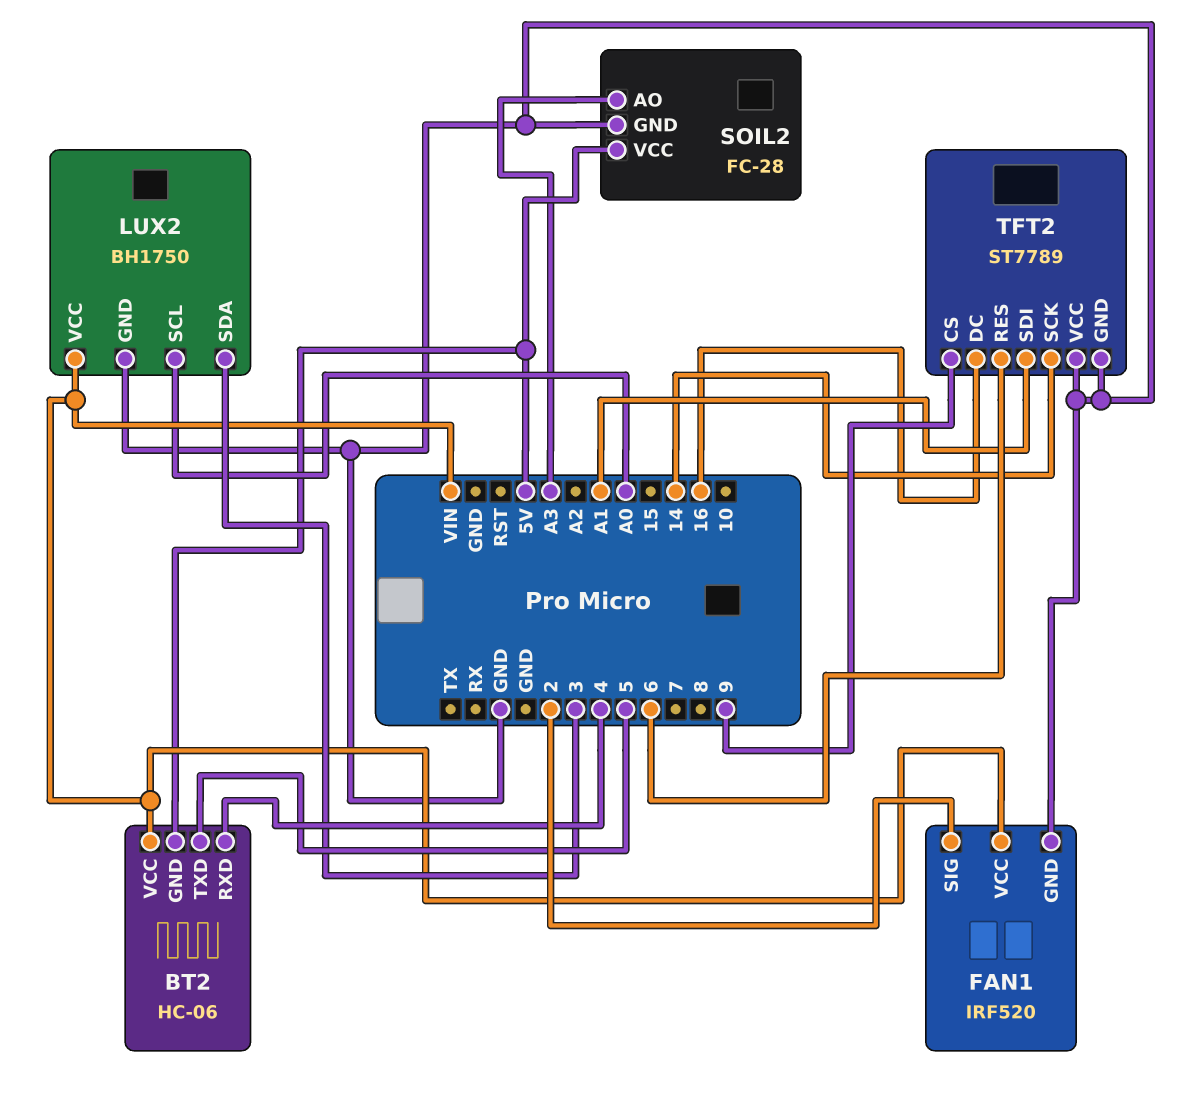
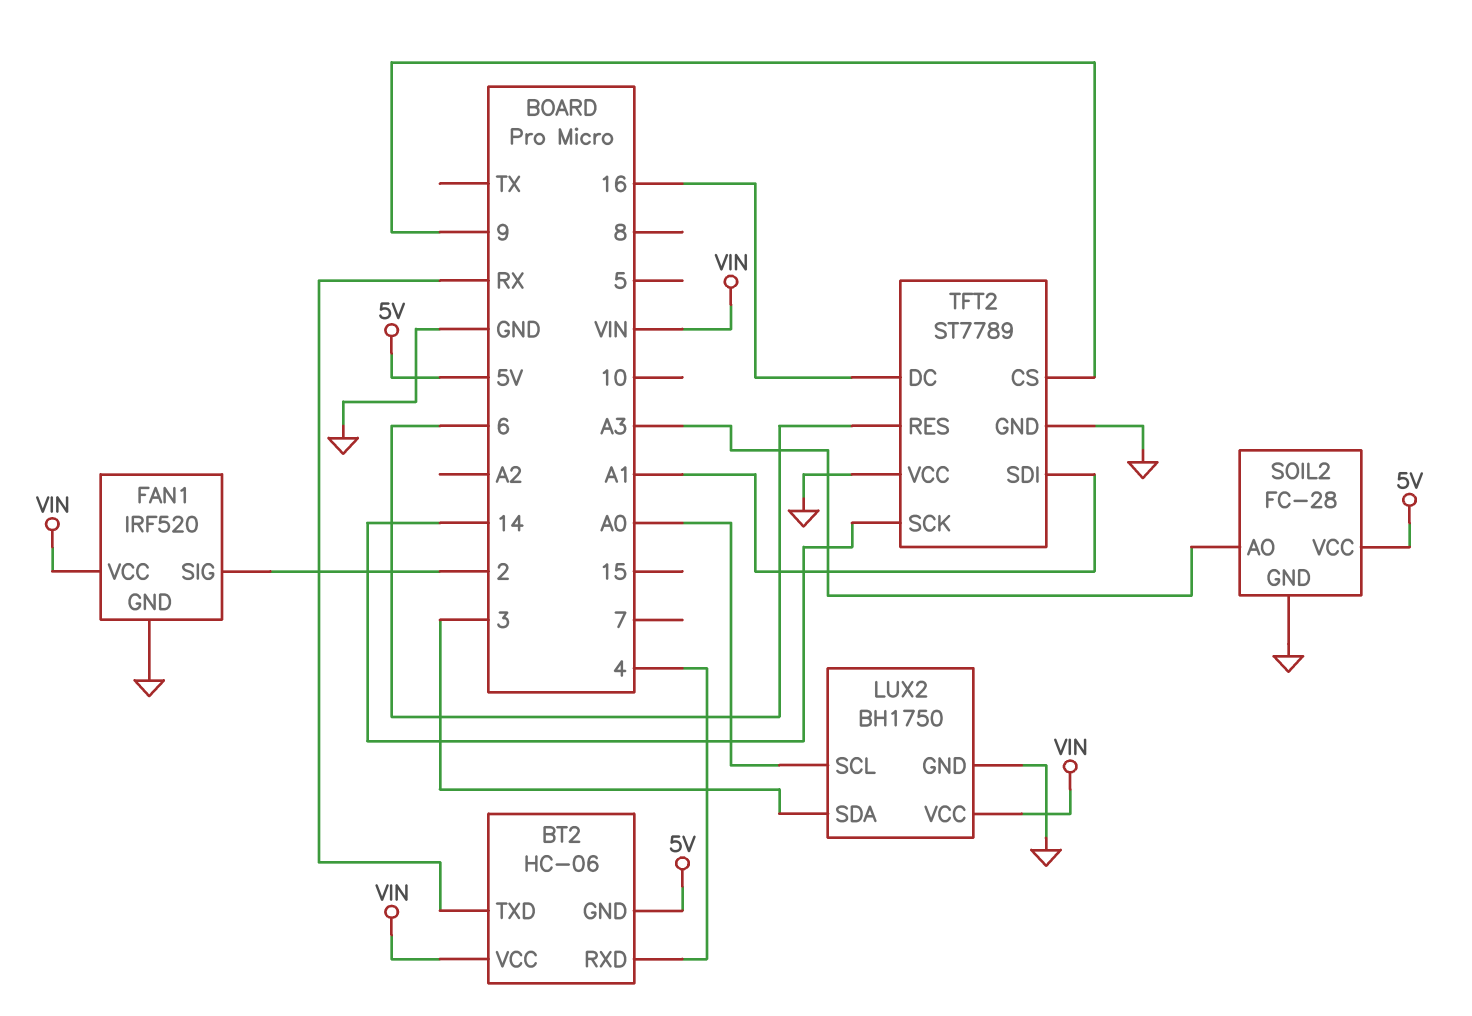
BT2 pin TXD: 5 -> RX

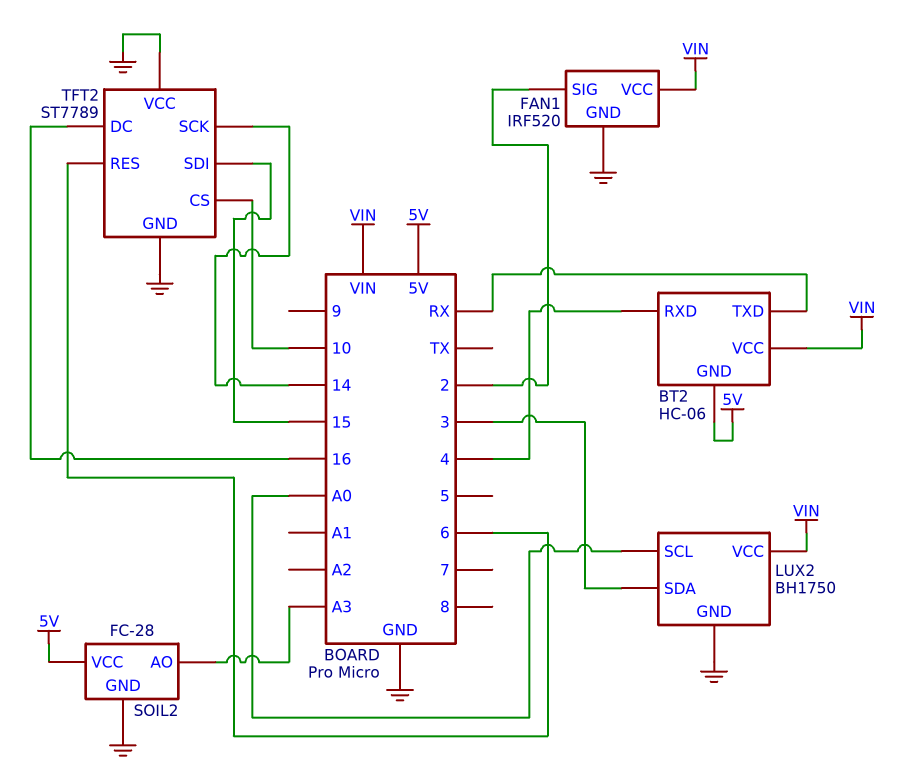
TFT2 pin CS: 9 -> 10
TFT2 pin SDI: A1 -> 15

